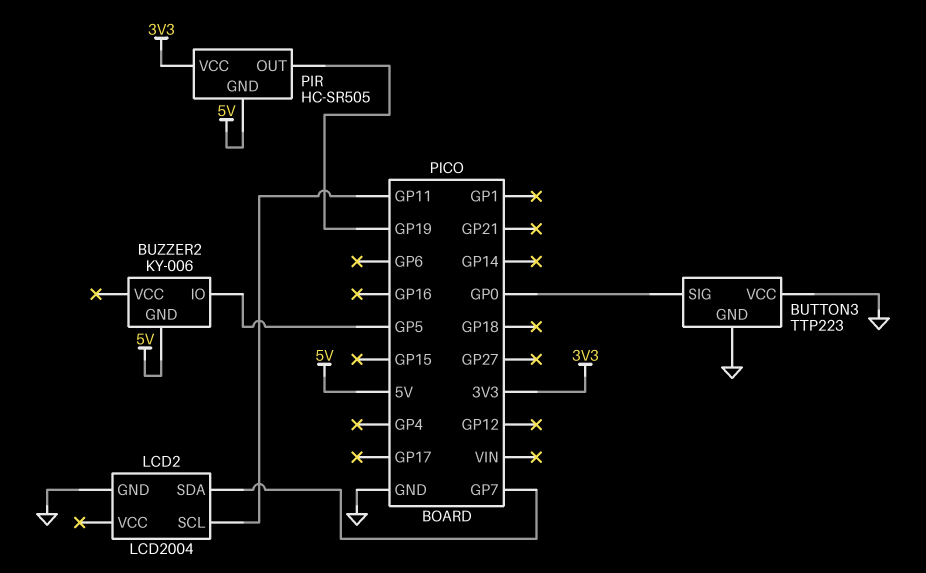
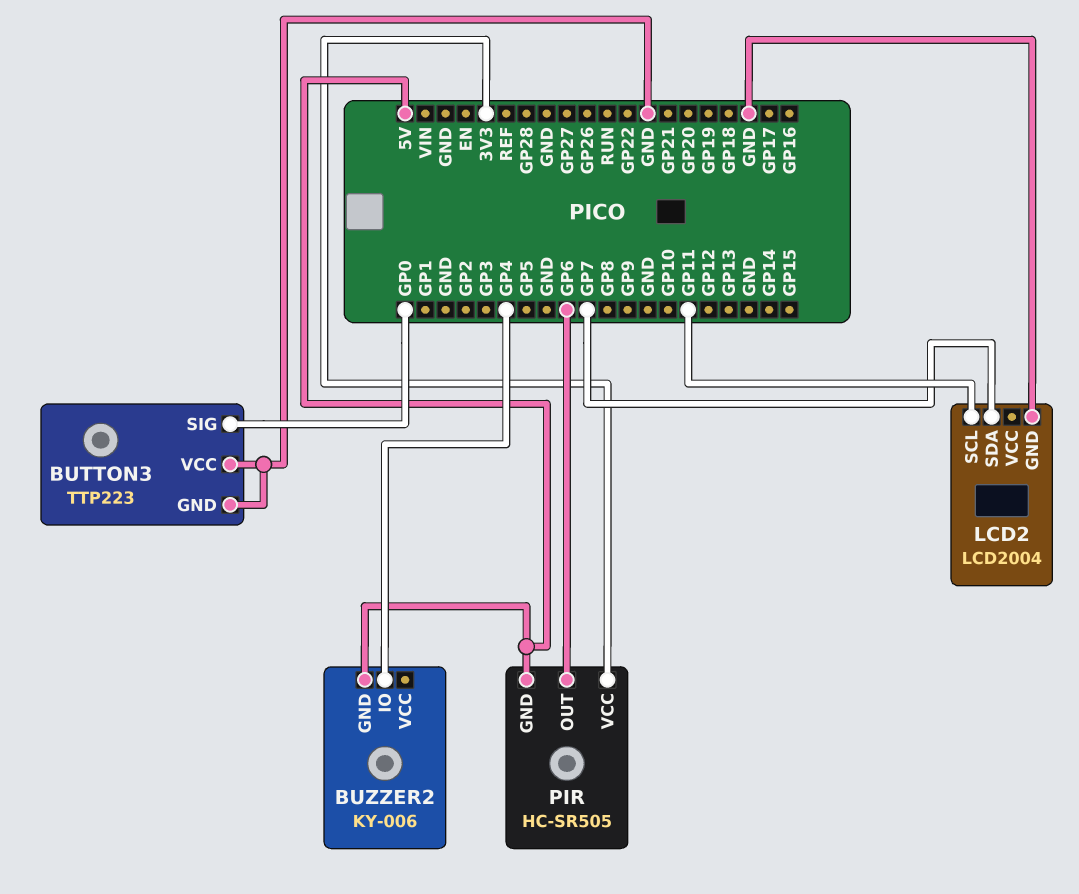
BUZZER2 pin IO: GP5 -> GP4
PIR pin OUT: GP19 -> GP6

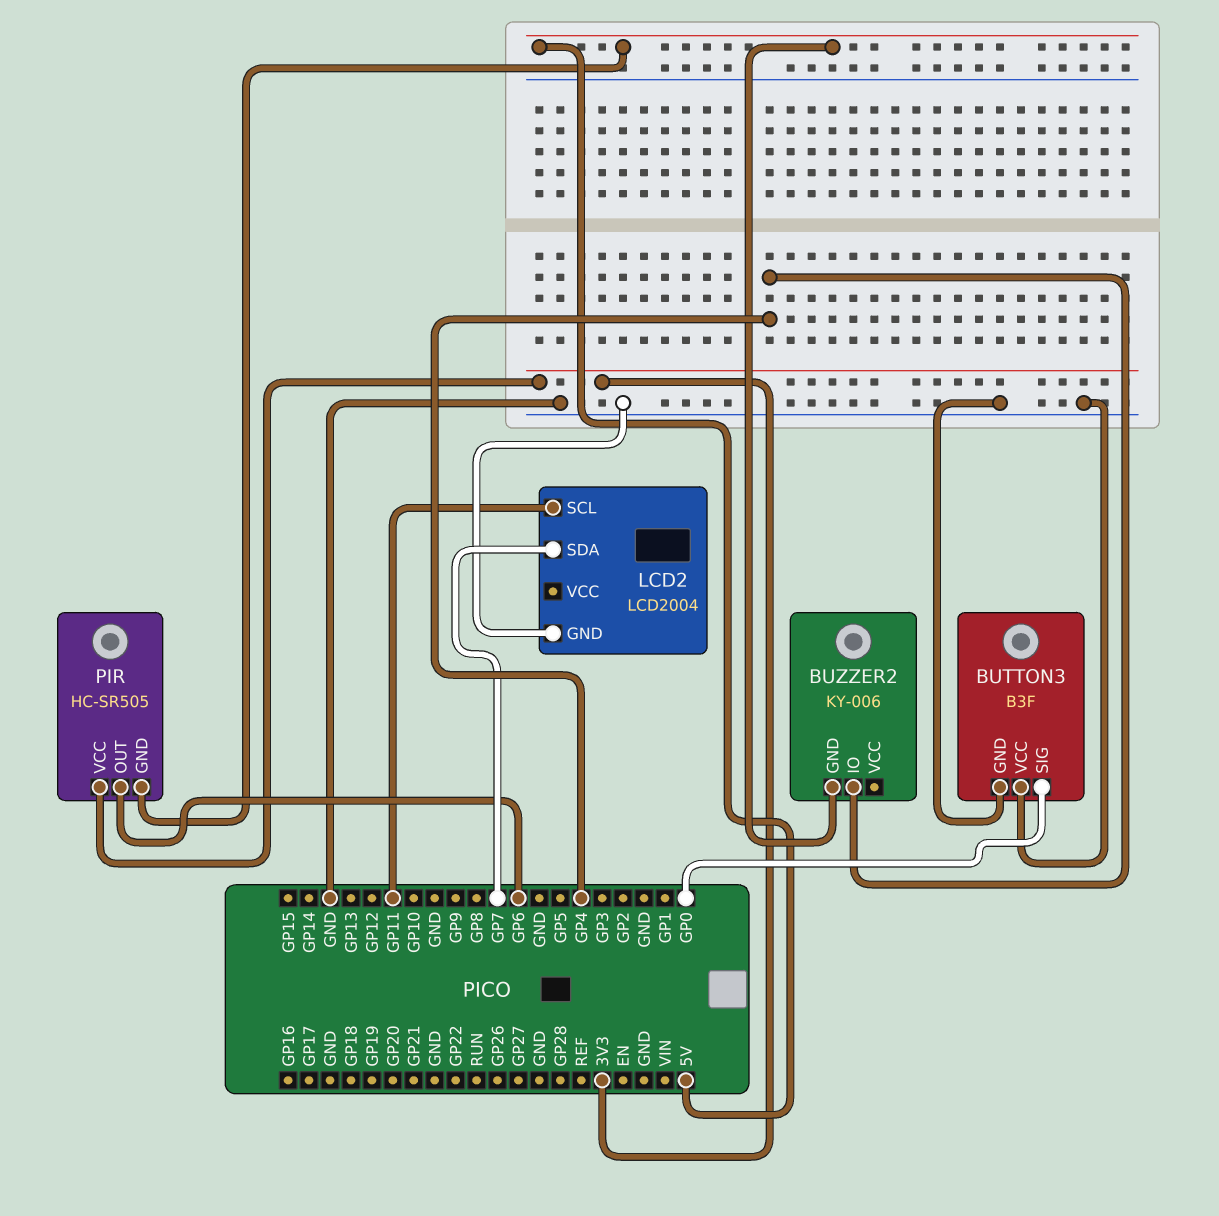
BUTTON3: TTP223 -> B3F

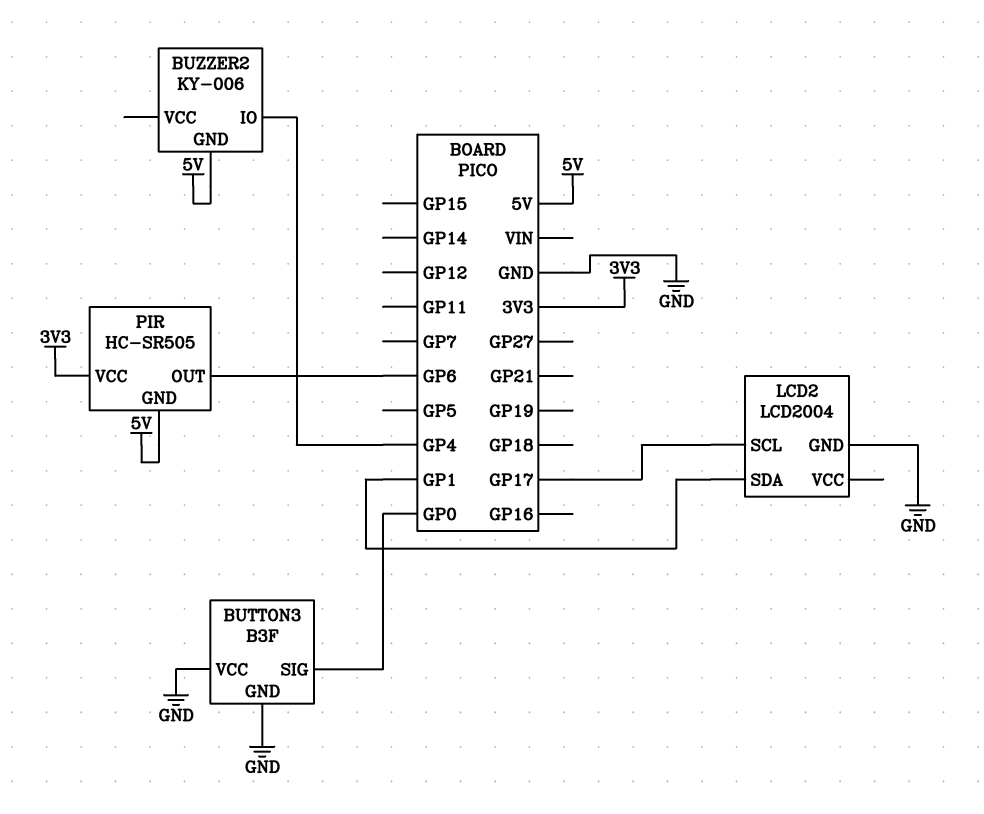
LCD2 pin SCL: GP11 -> GP17
LCD2 pin SDA: GP7 -> GP1

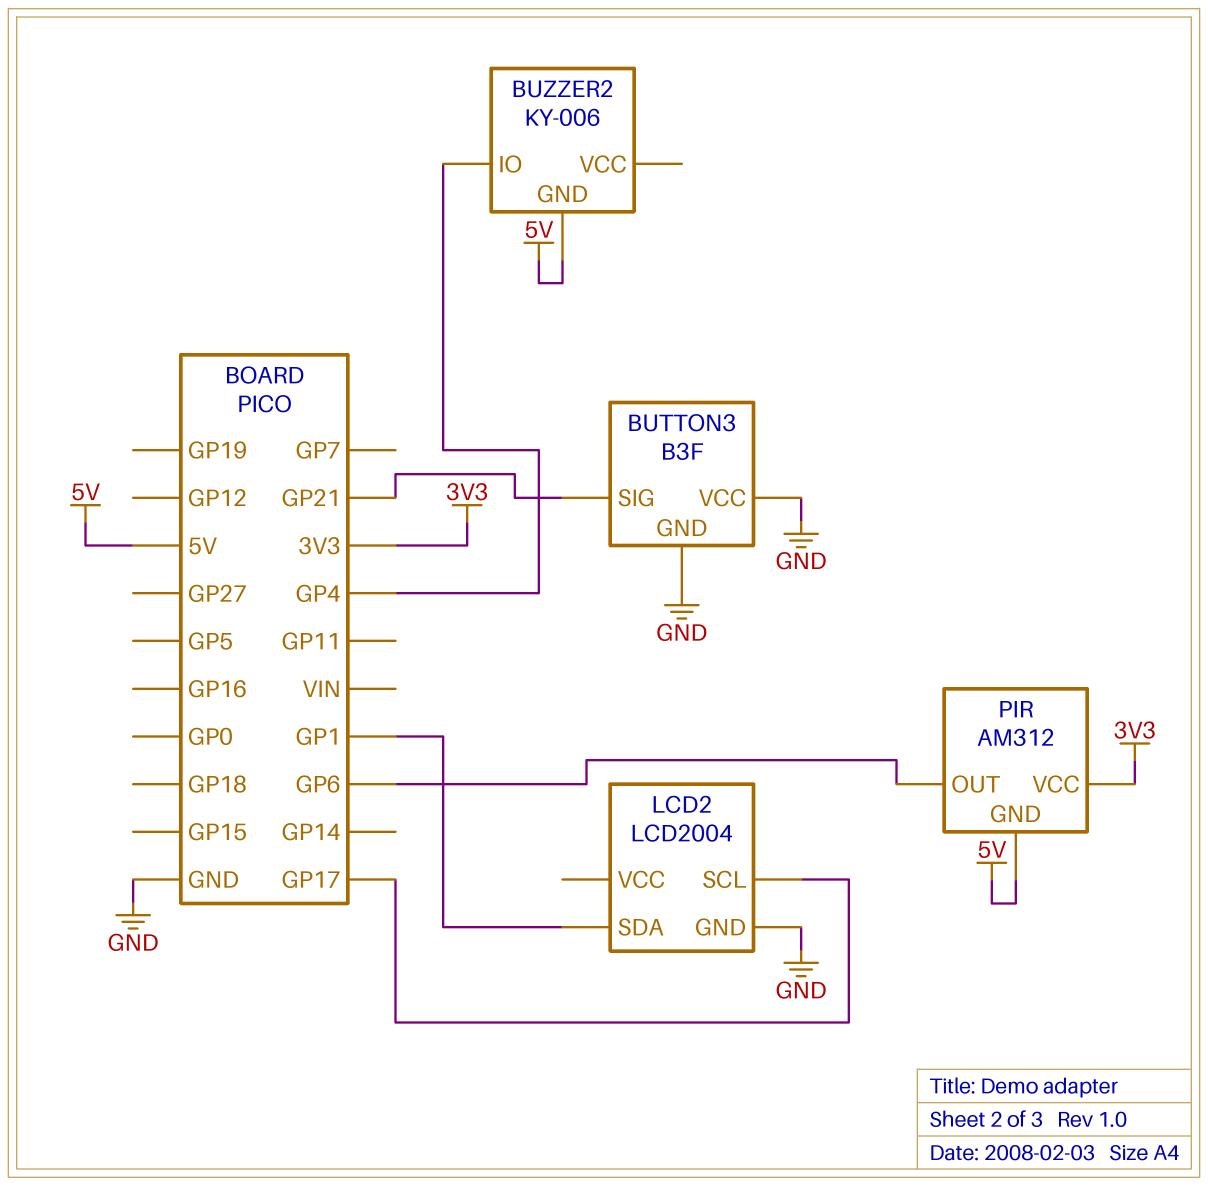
BUTTON3 pin SIG: GP0 -> GP21
PIR: HC-SR505 -> AM312

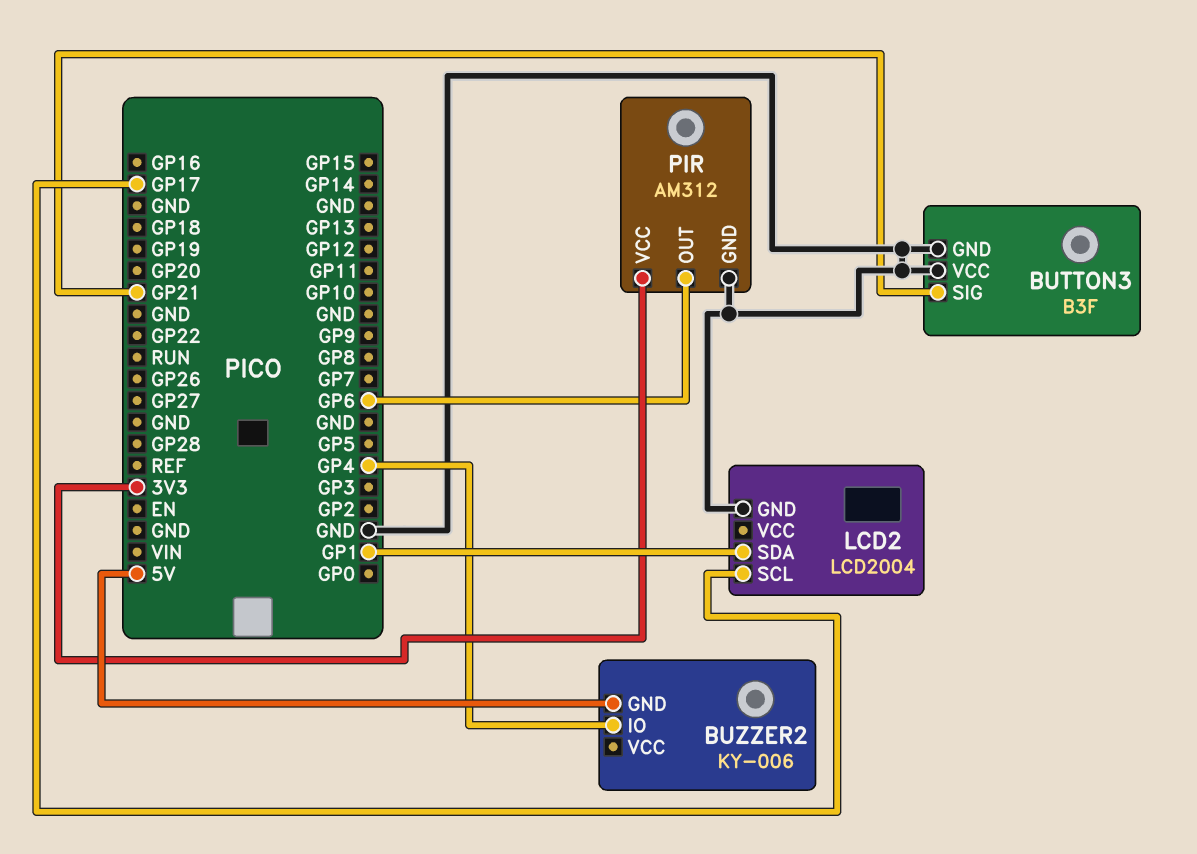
PIR pin GND: 5V -> GND

